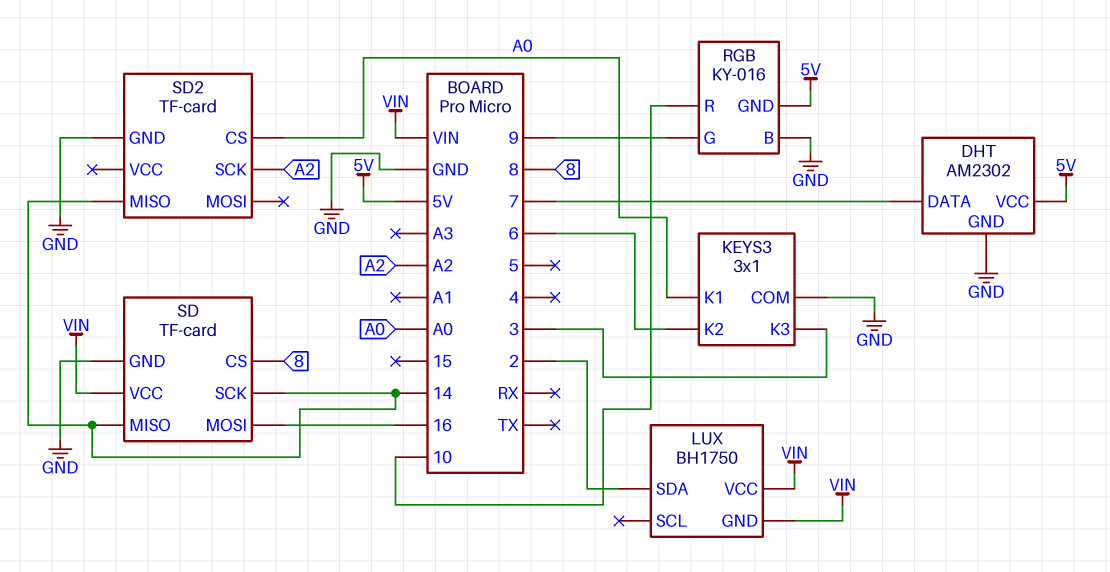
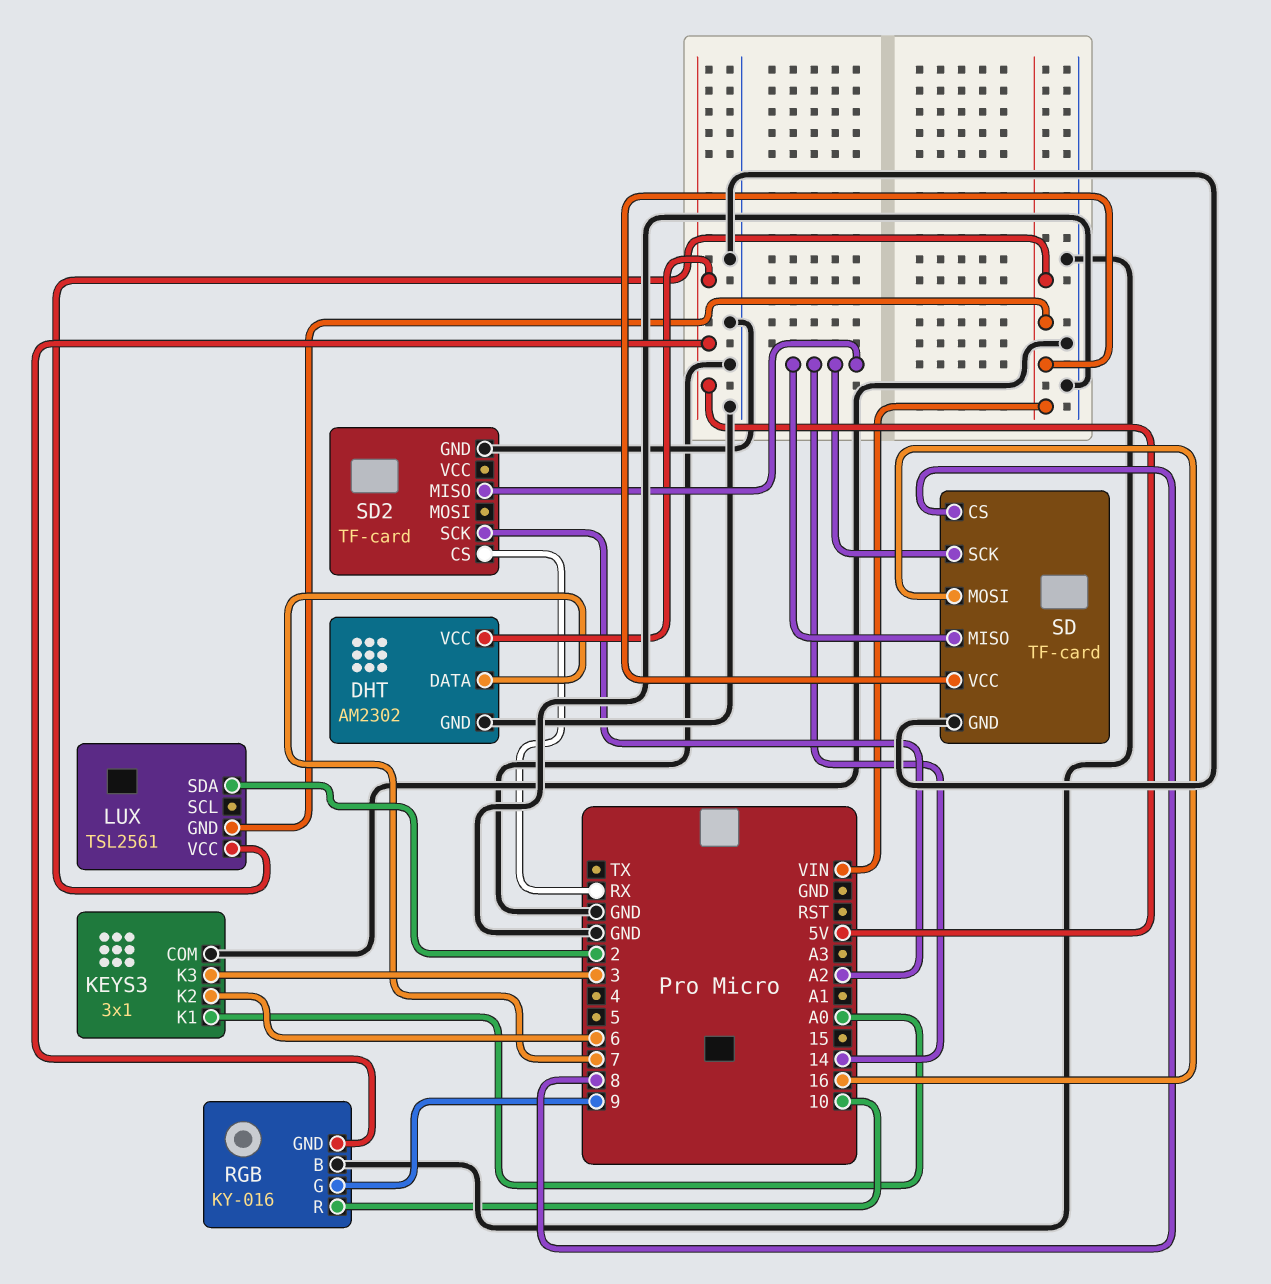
LUX: BH1750 -> TSL2561
SD2 pin CS: A0 -> RX

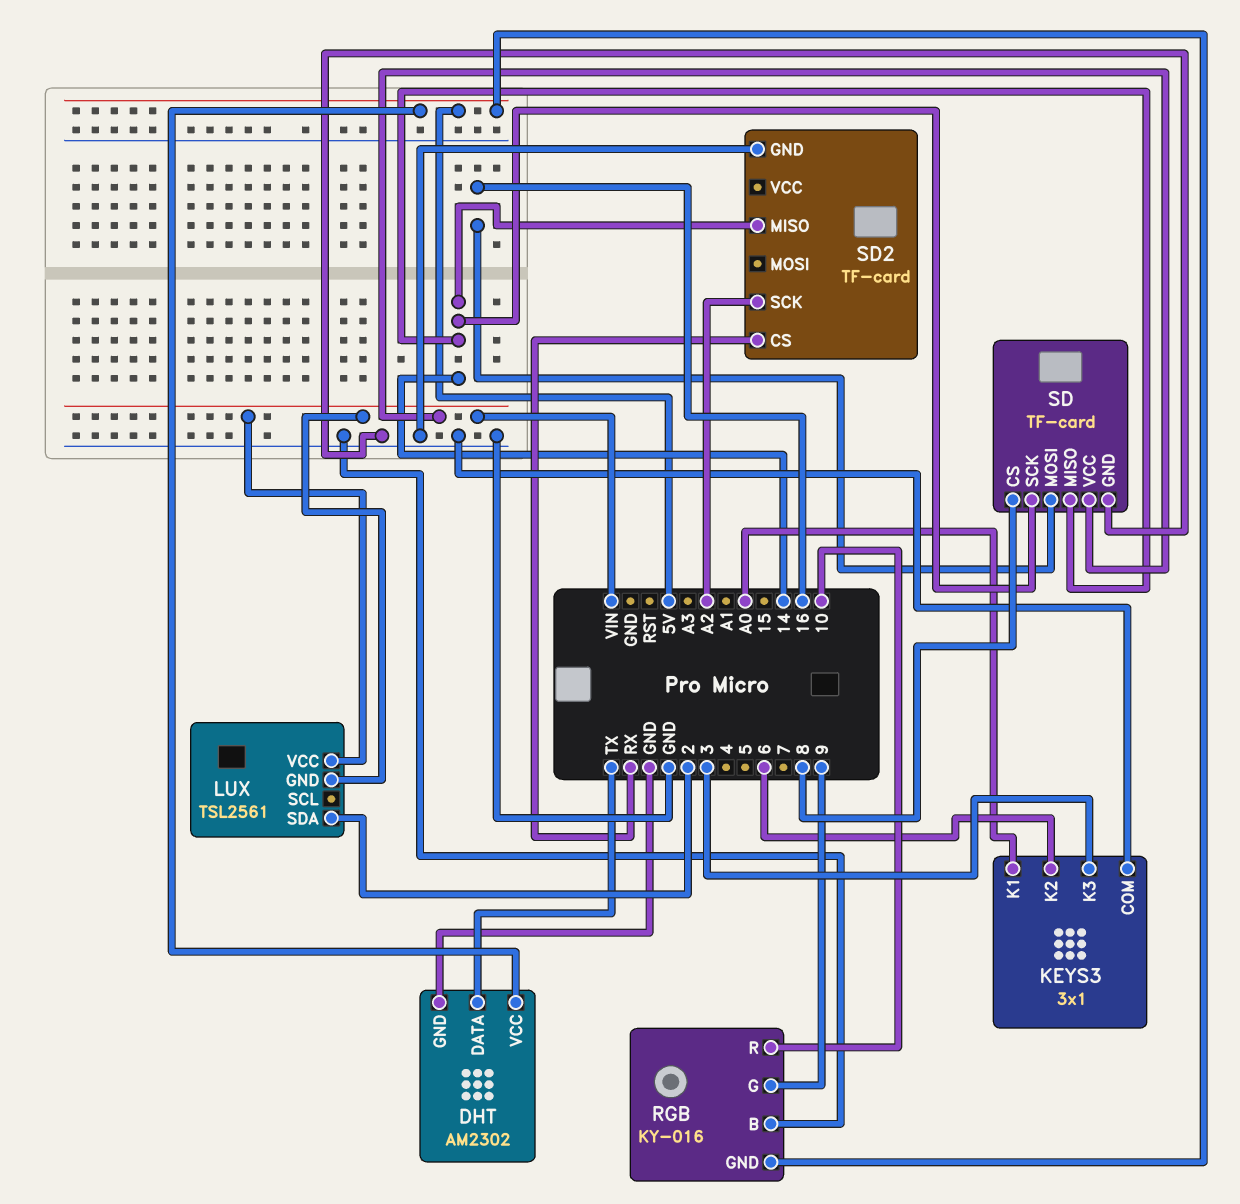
DHT pin DATA: 7 -> TX

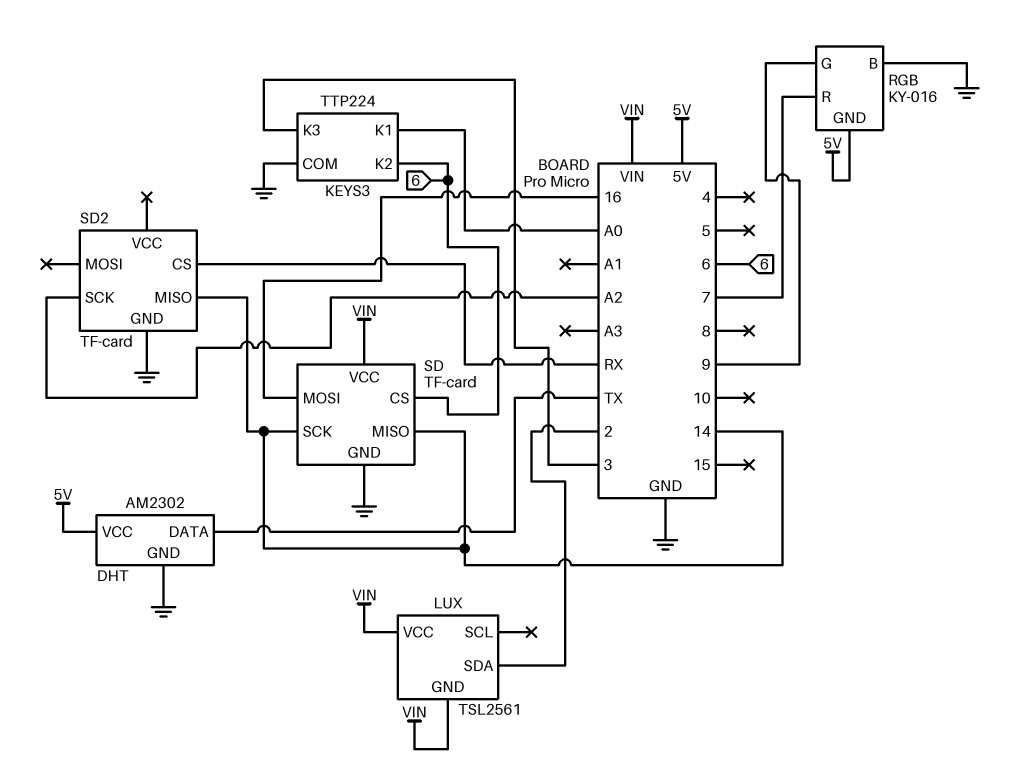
KEYS3: 3x1 -> TTP224
RGB pin R: 10 -> 7
SD pin CS: 8 -> 6

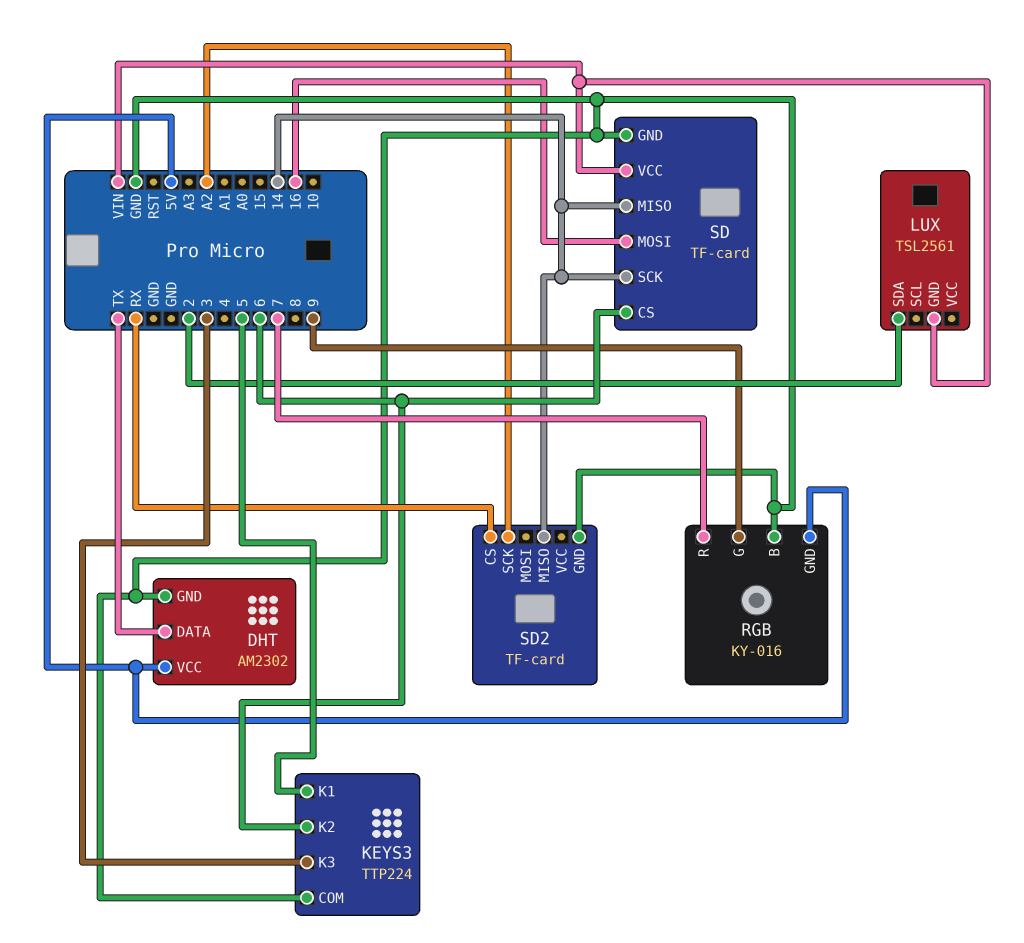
KEYS3 pin K1: A0 -> 5
LUX pin VCC: VIN -> none

